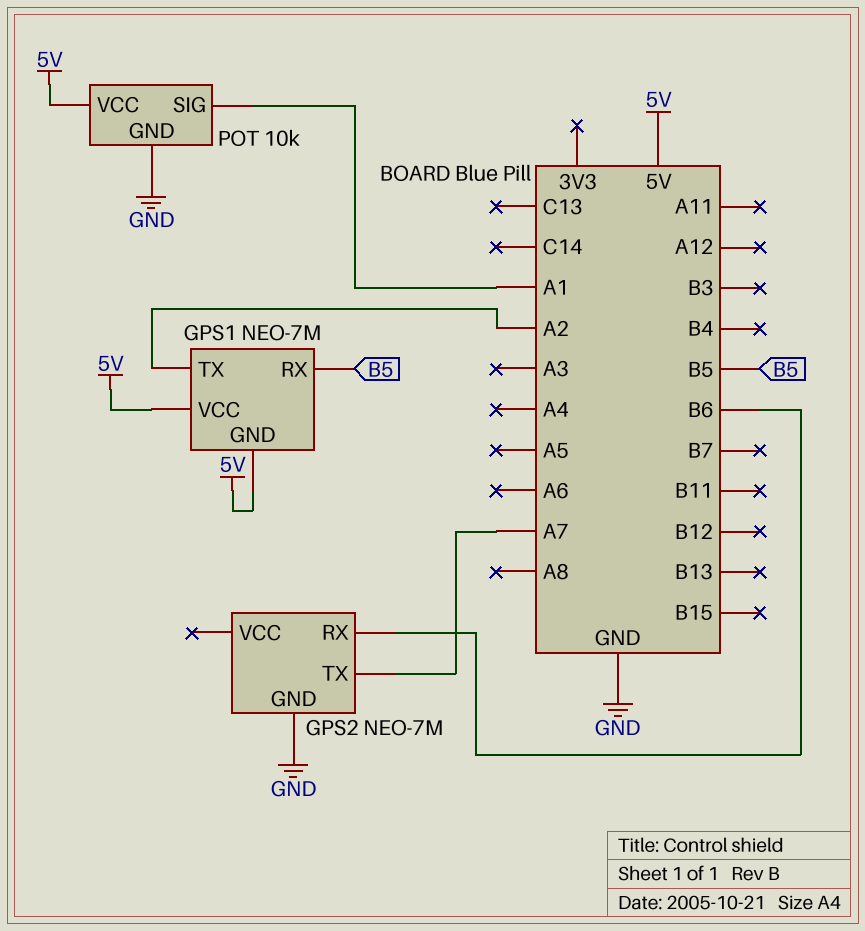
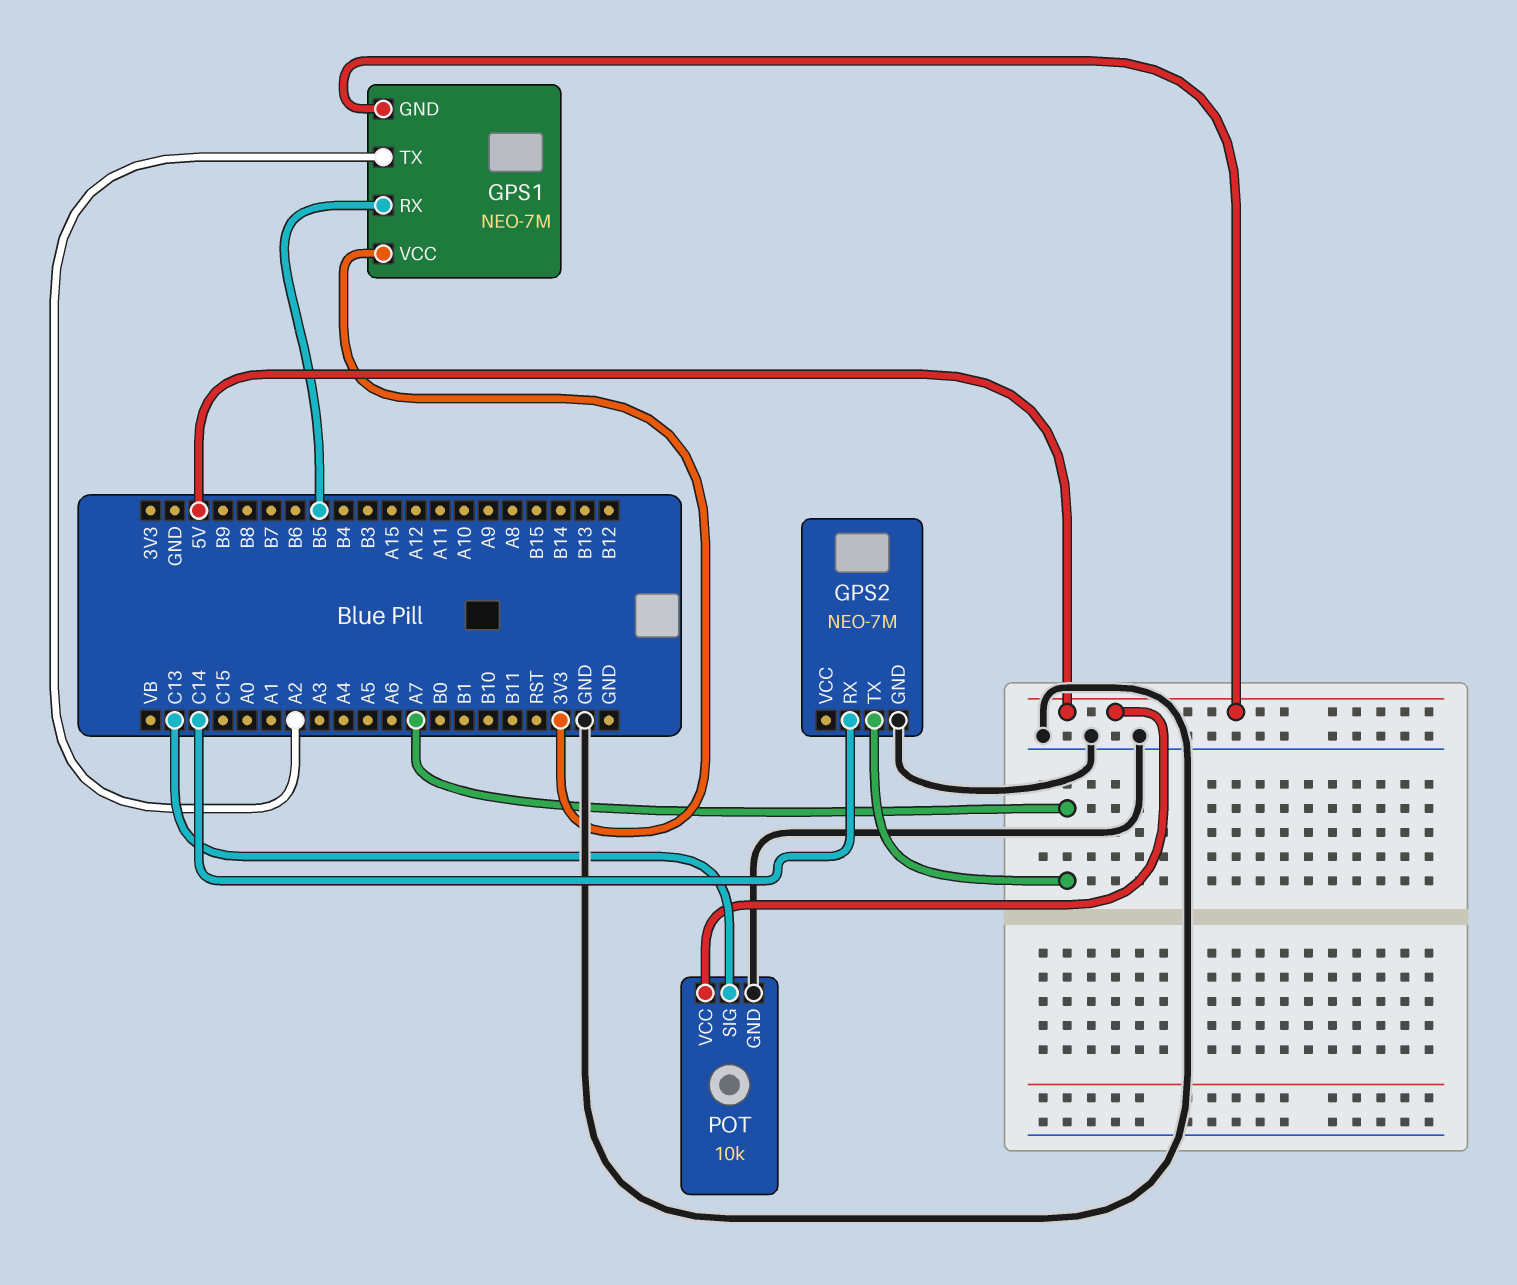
GPS1 pin VCC: 5V -> 3V3
GPS2 pin RX: B6 -> C14
POT pin SIG: A1 -> C13

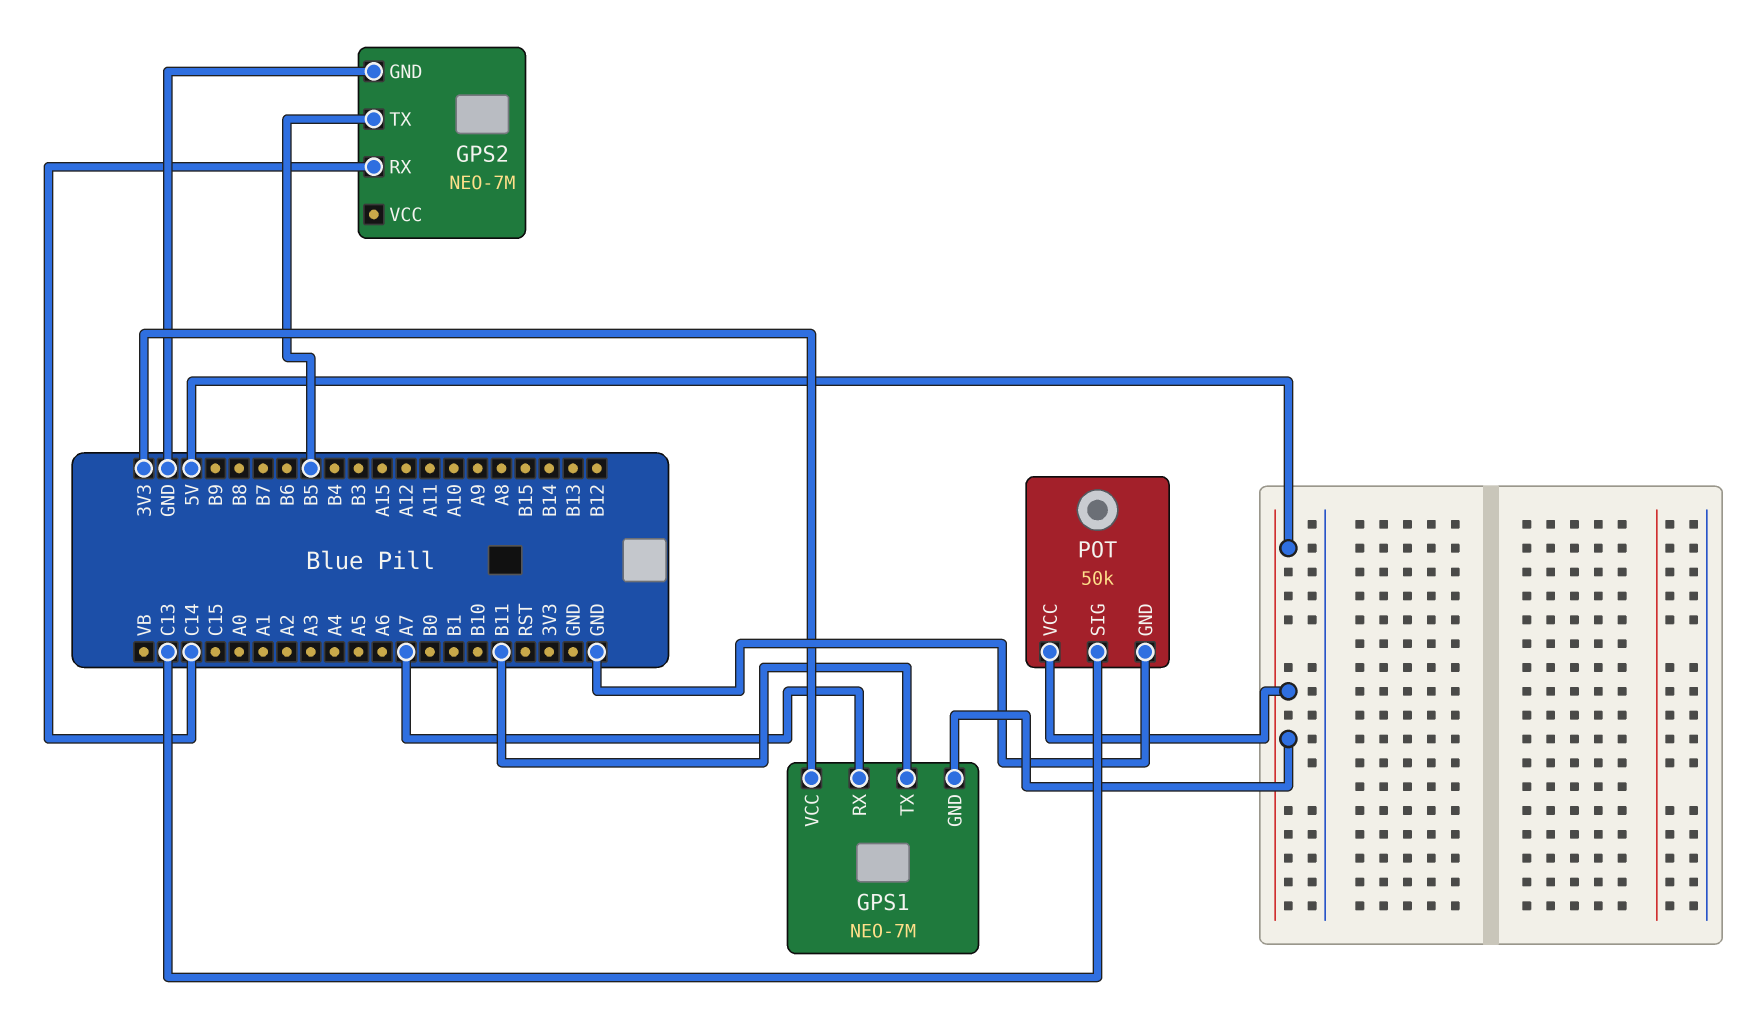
GPS1 pin RX: B5 -> A7
GPS1 pin TX: A2 -> B11
GPS2 pin TX: A7 -> B5
POT: 10k -> 50k

